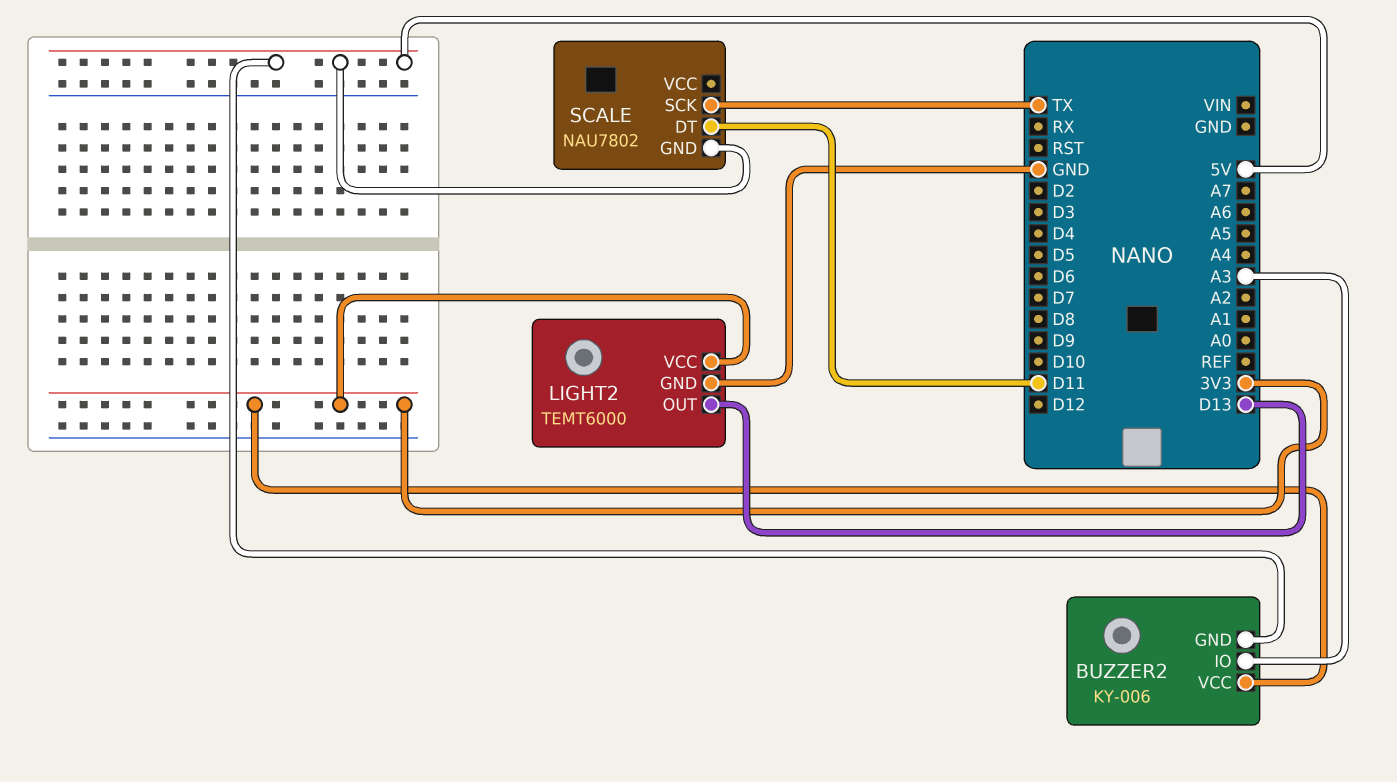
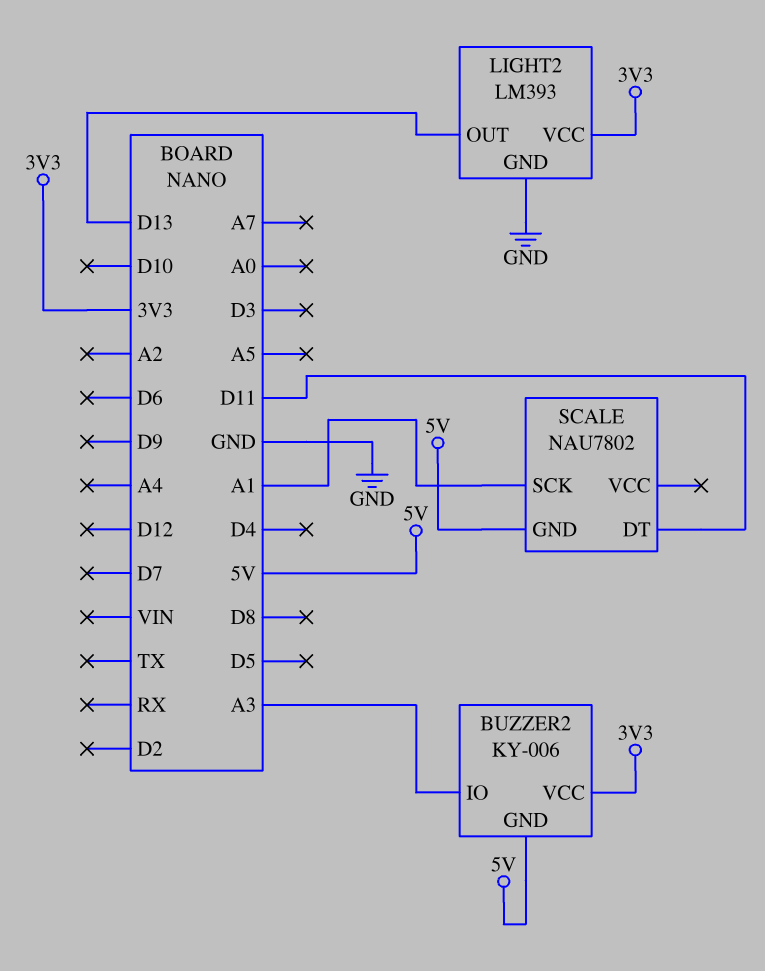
LIGHT2: TEMT6000 -> LM393
SCALE pin SCK: TX -> A1

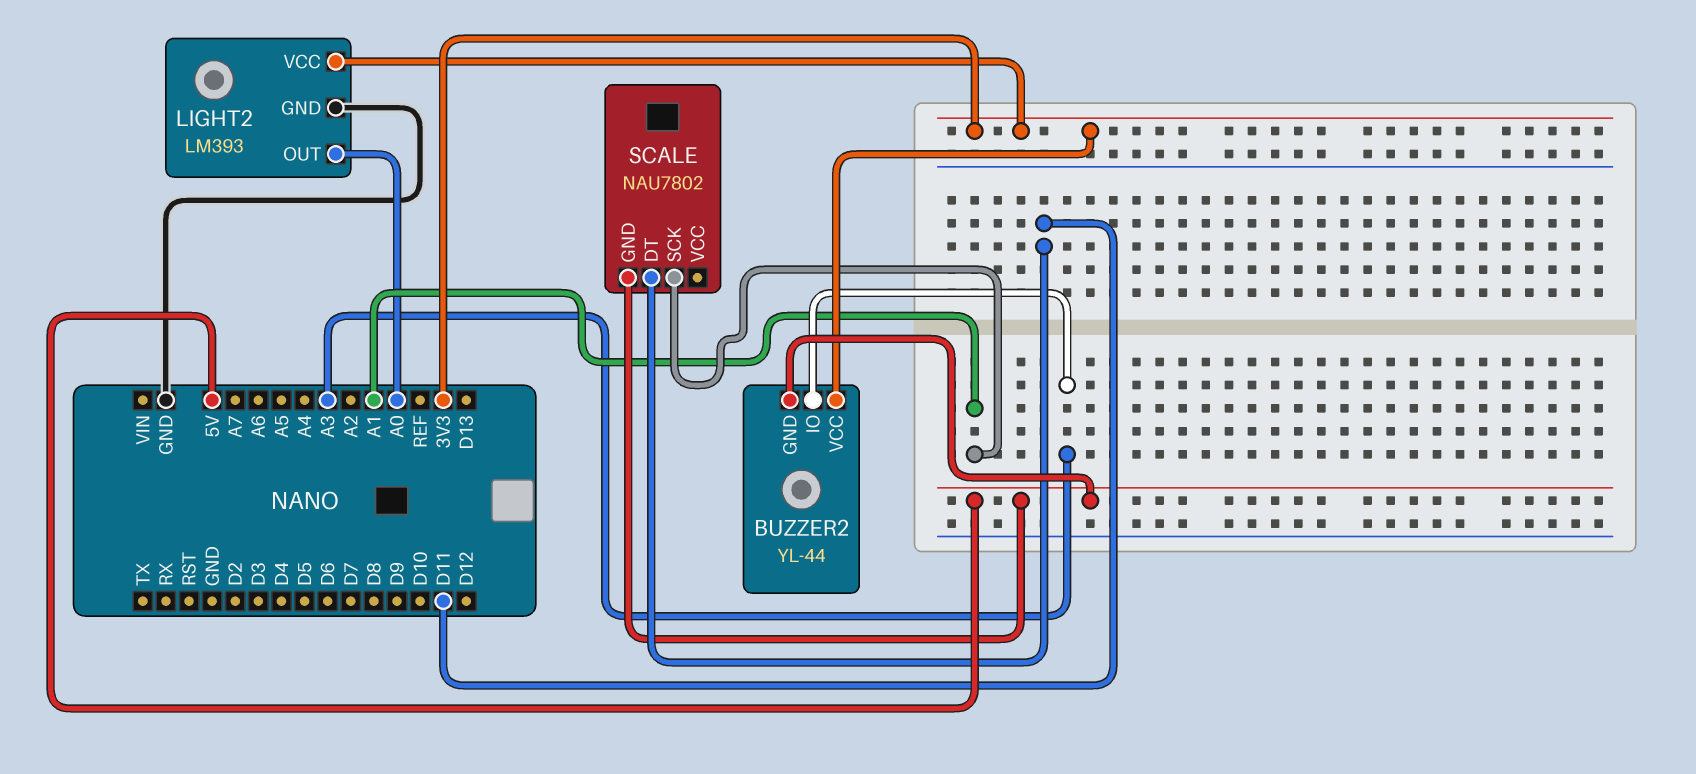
BUZZER2: KY-006 -> YL-44
LIGHT2 pin OUT: D13 -> A0

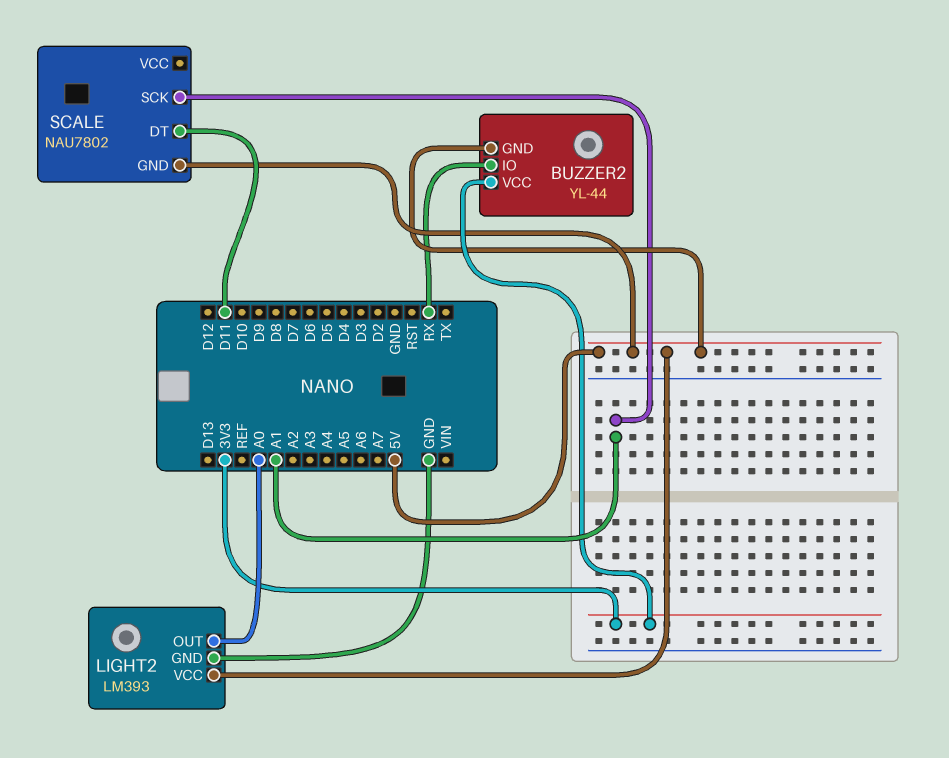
BUZZER2 pin IO: A3 -> RX
LIGHT2 pin VCC: 3V3 -> 5V

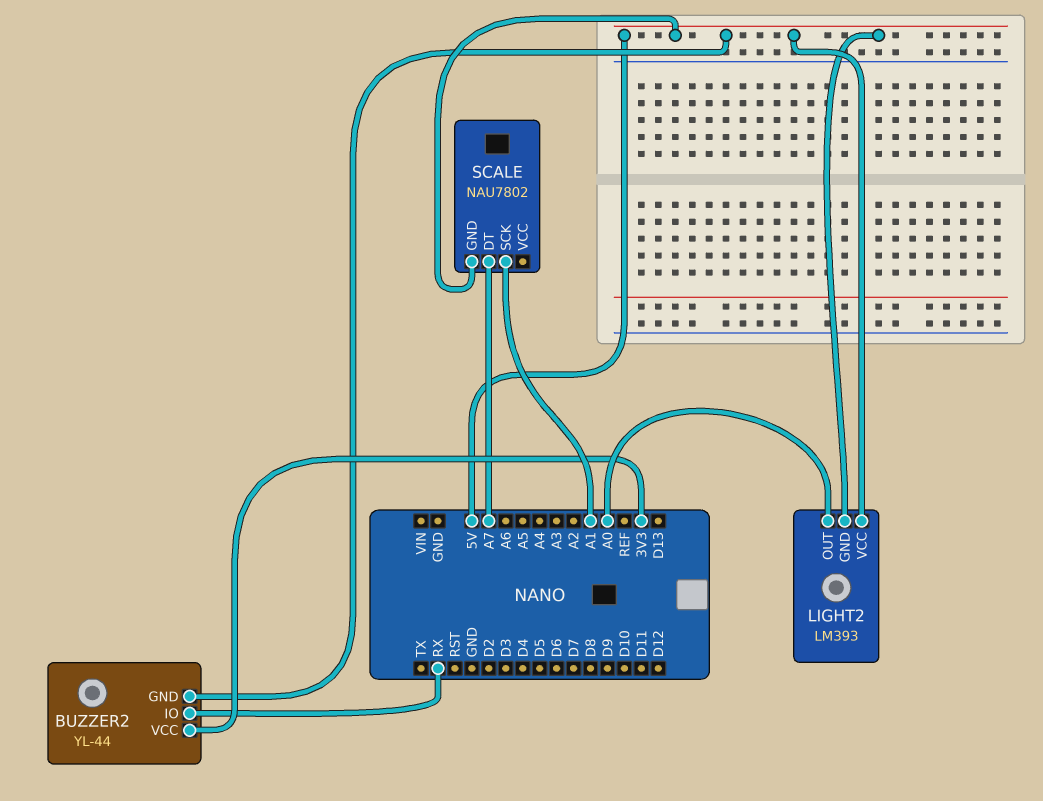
LIGHT2 pin GND: GND -> 5V
SCALE pin DT: D11 -> A7

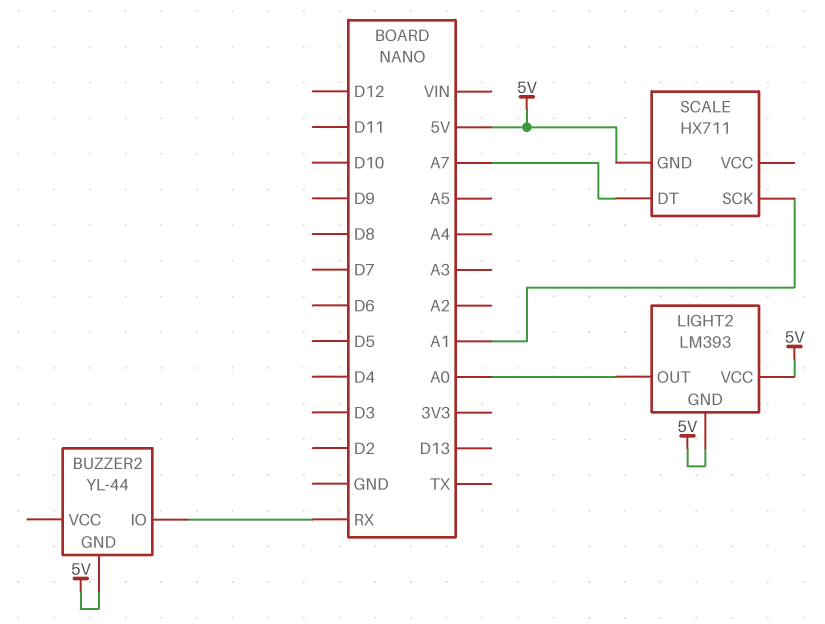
BUZZER2 pin VCC: 3V3 -> none
SCALE: NAU7802 -> HX711

